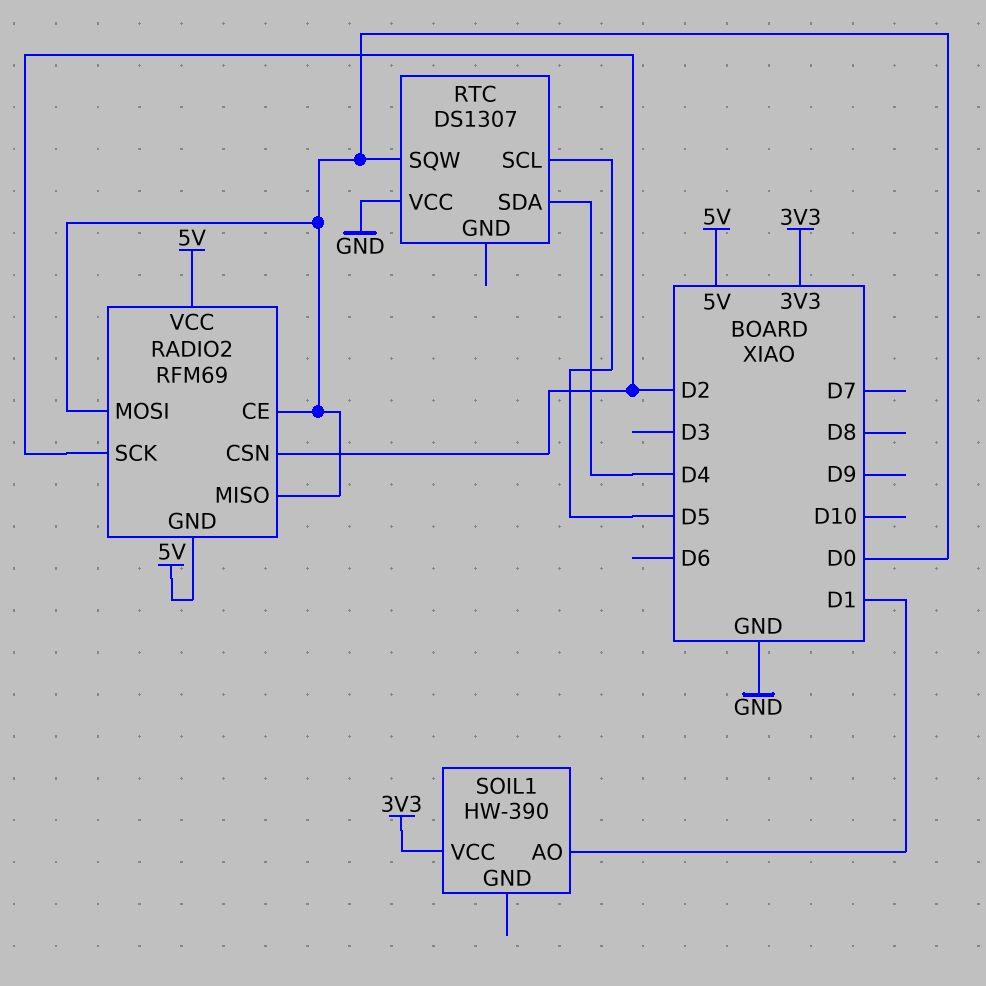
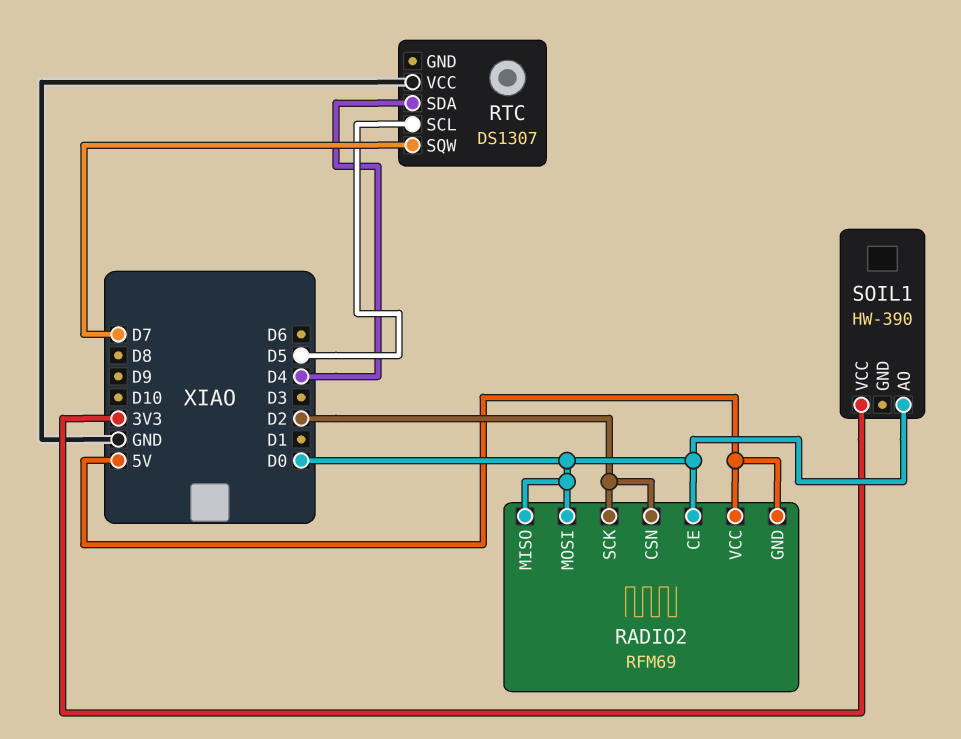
RTC pin SQW: D0 -> D7
SOIL1 pin AO: D1 -> D0

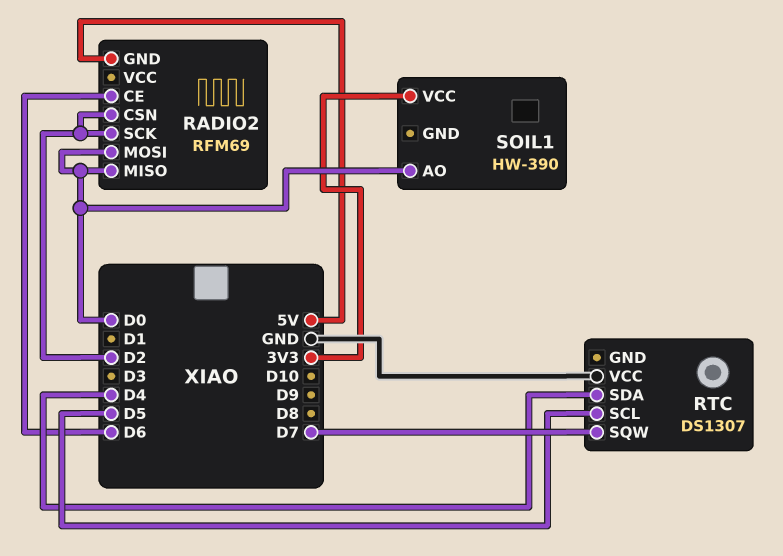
RADIO2 pin CE: D0 -> D6
RADIO2 pin VCC: 5V -> none

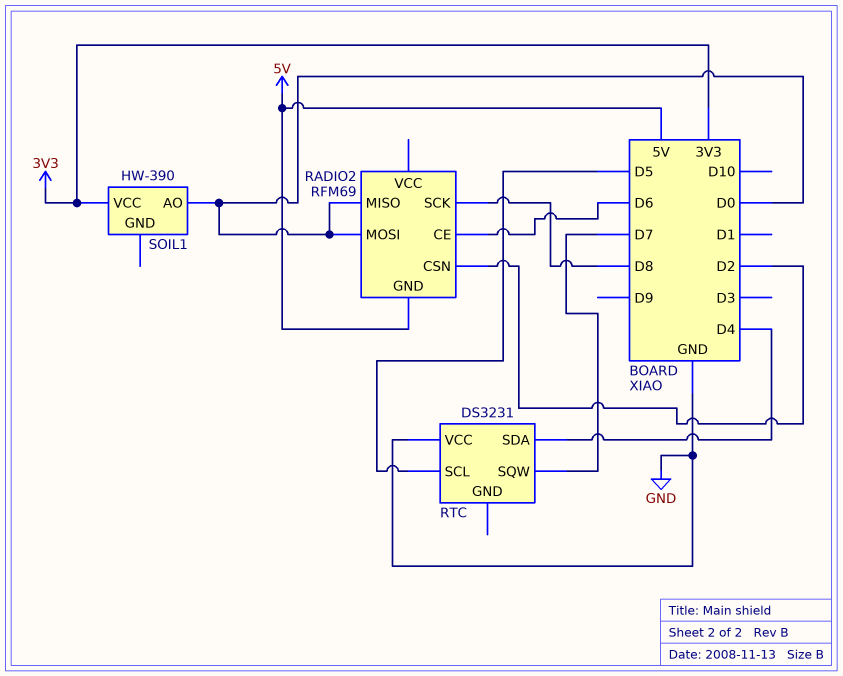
RADIO2 pin SCK: D2 -> D8
RTC: DS1307 -> DS3231

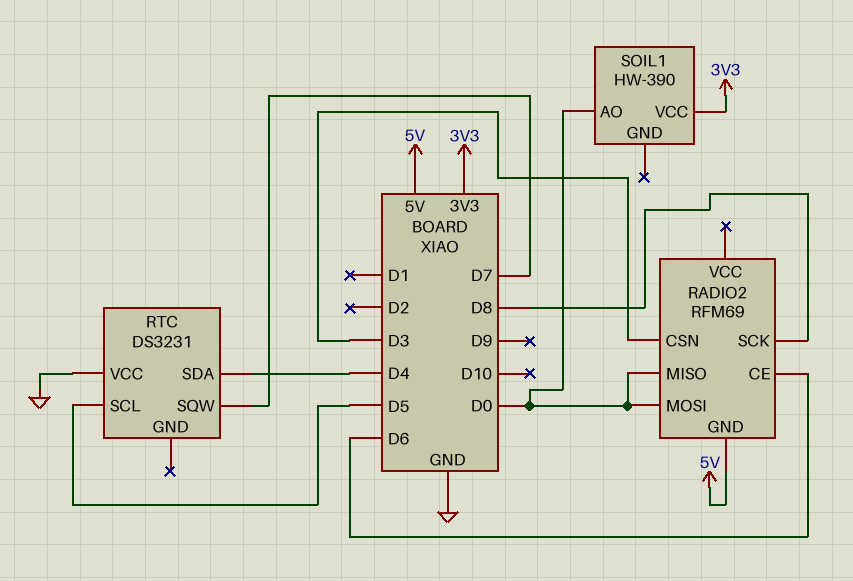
RADIO2 pin CSN: D2 -> D3

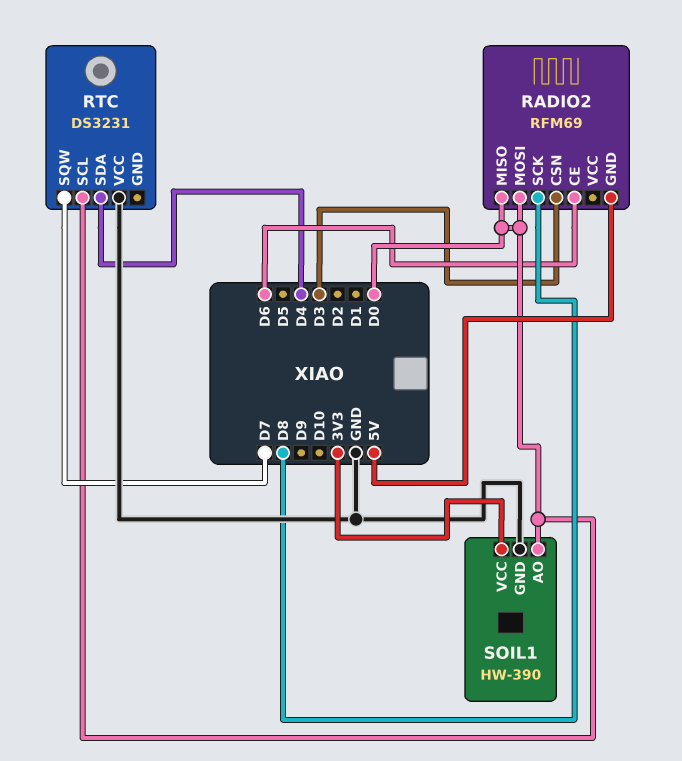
RTC pin SCL: D5 -> D0
SOIL1 pin GND: none -> GND

